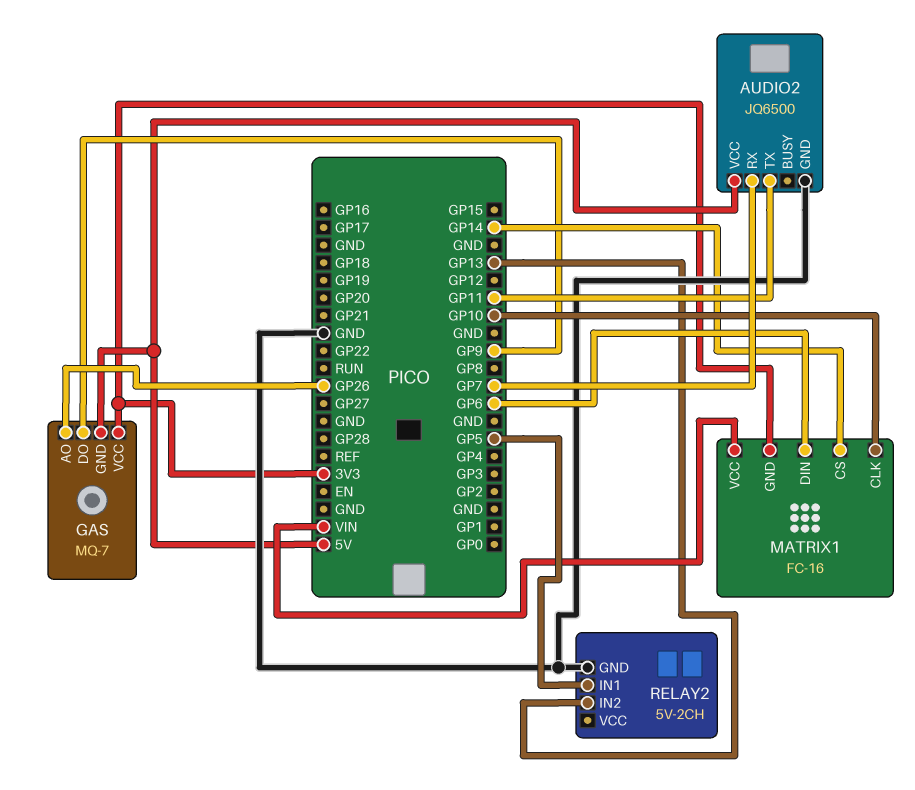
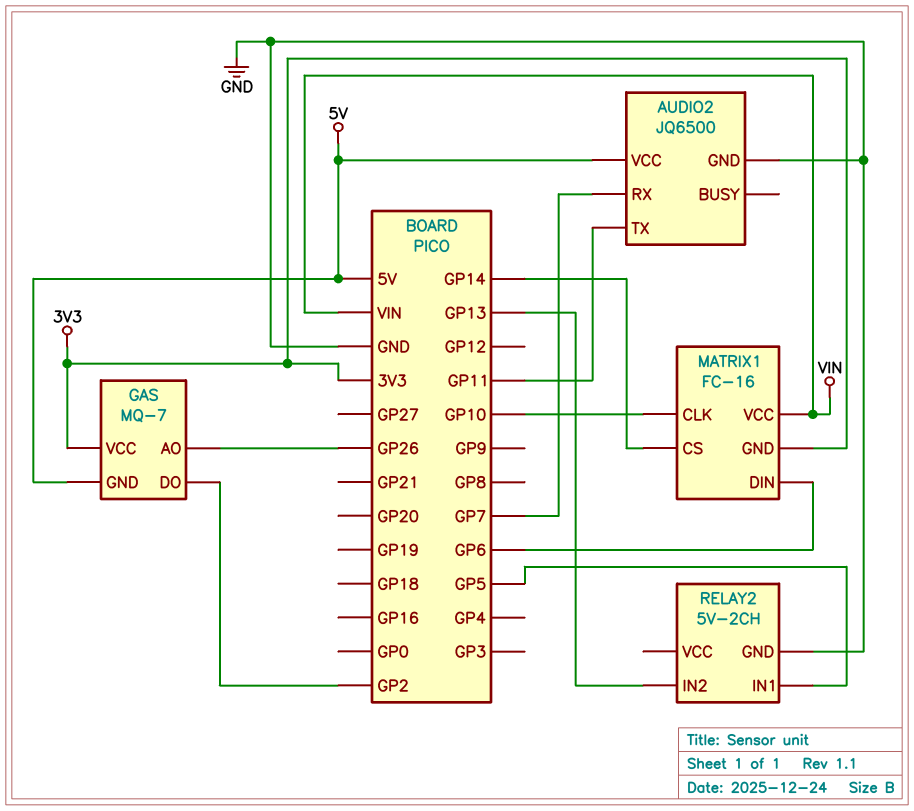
GAS pin DO: GP9 -> GP2

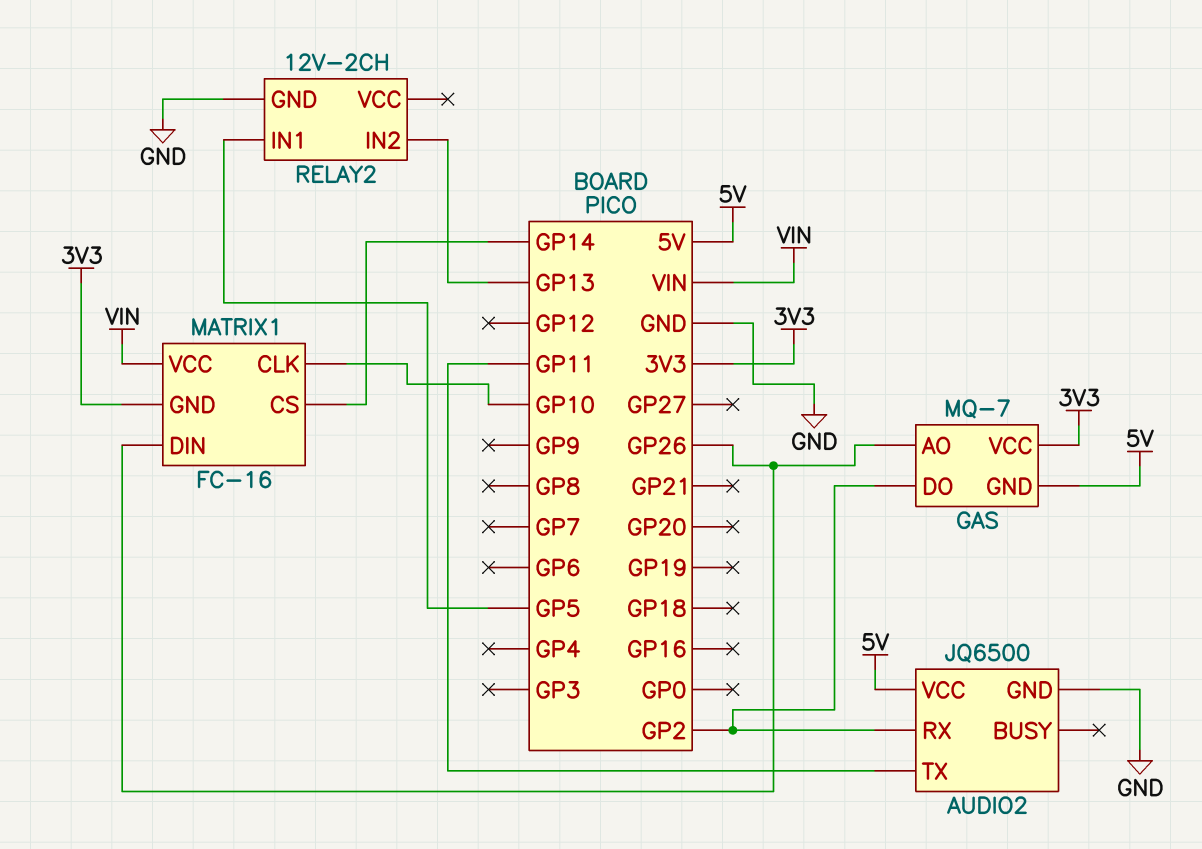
AUDIO2 pin RX: GP7 -> GP2
MATRIX1 pin DIN: GP6 -> GP26
RELAY2: 5V-2CH -> 12V-2CH

